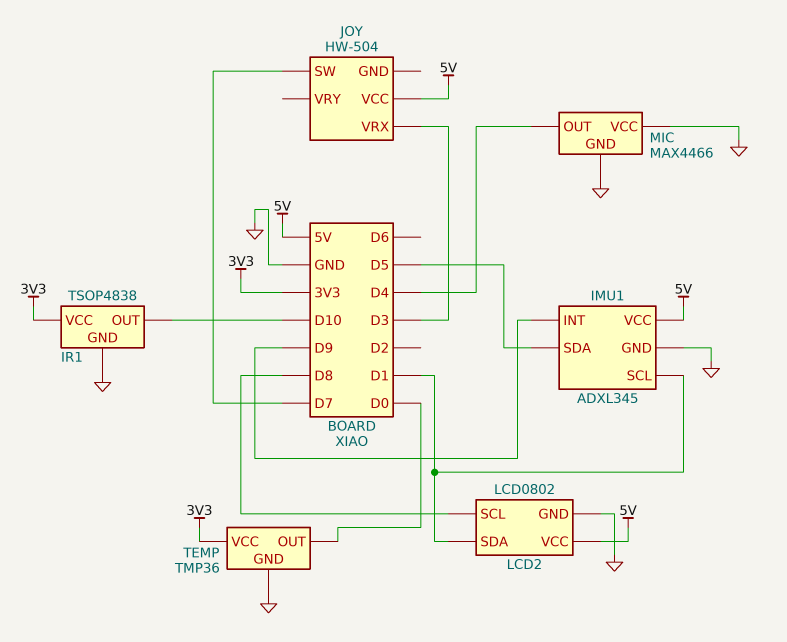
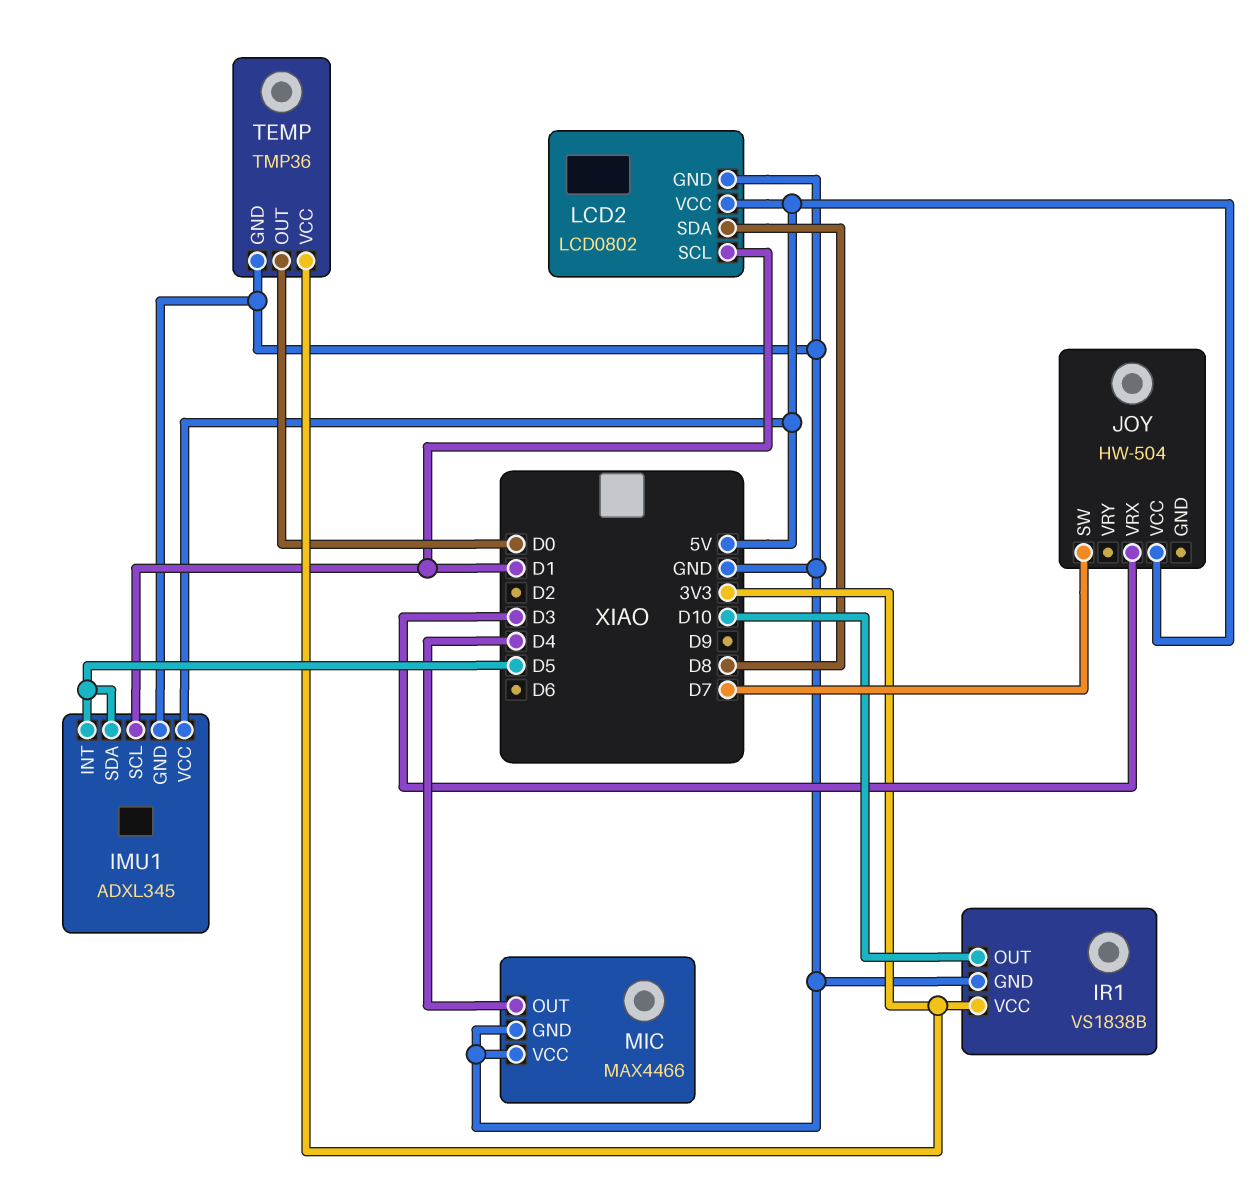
IMU1 pin INT: D9 -> D5
IR1: TSOP4838 -> VS1838B
LCD2 pin SCL: D8 -> D1
LCD2 pin SDA: D1 -> D8

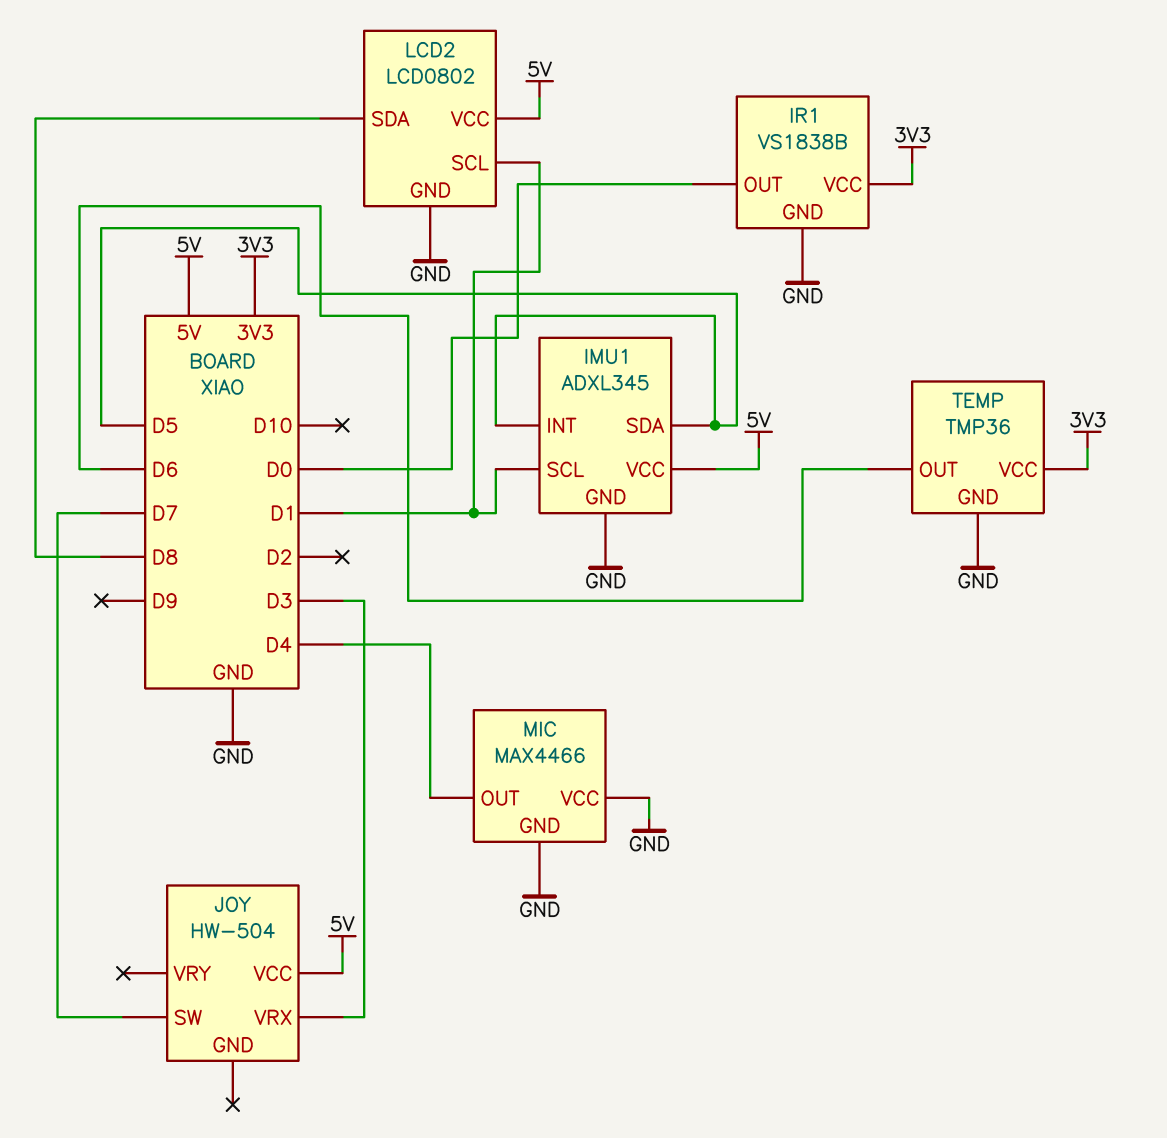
IR1 pin OUT: D10 -> D0
TEMP pin OUT: D0 -> D6

